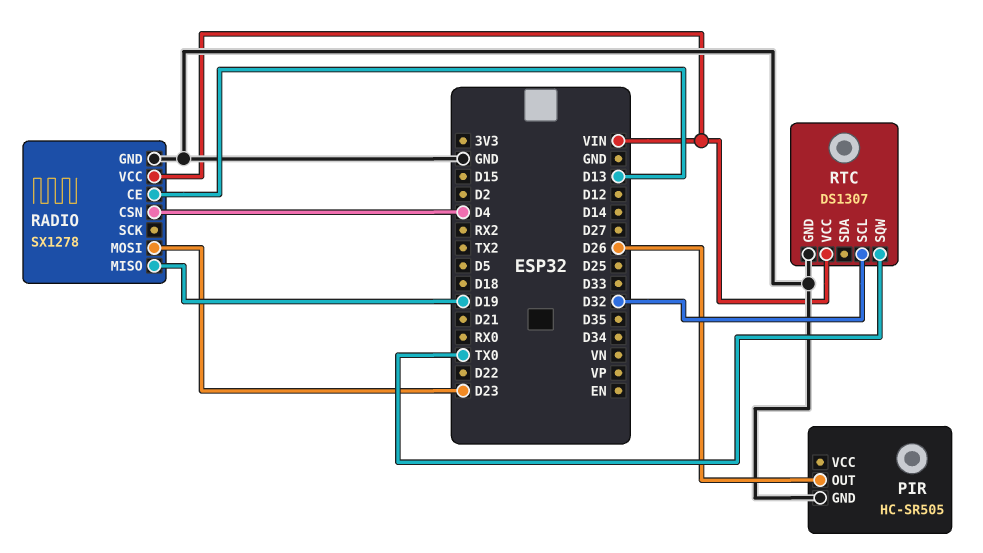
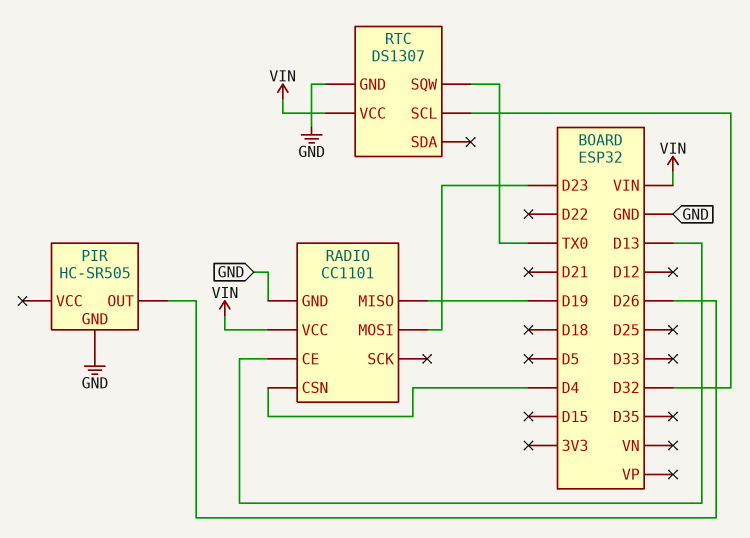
RADIO: SX1278 -> CC1101

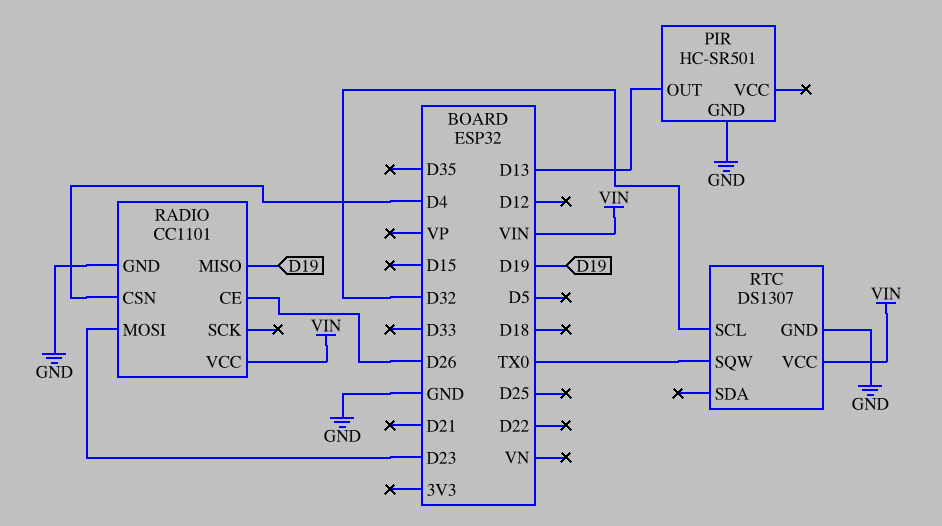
PIR: HC-SR505 -> HC-SR501
PIR pin OUT: D26 -> D13
RADIO pin CE: D13 -> D26

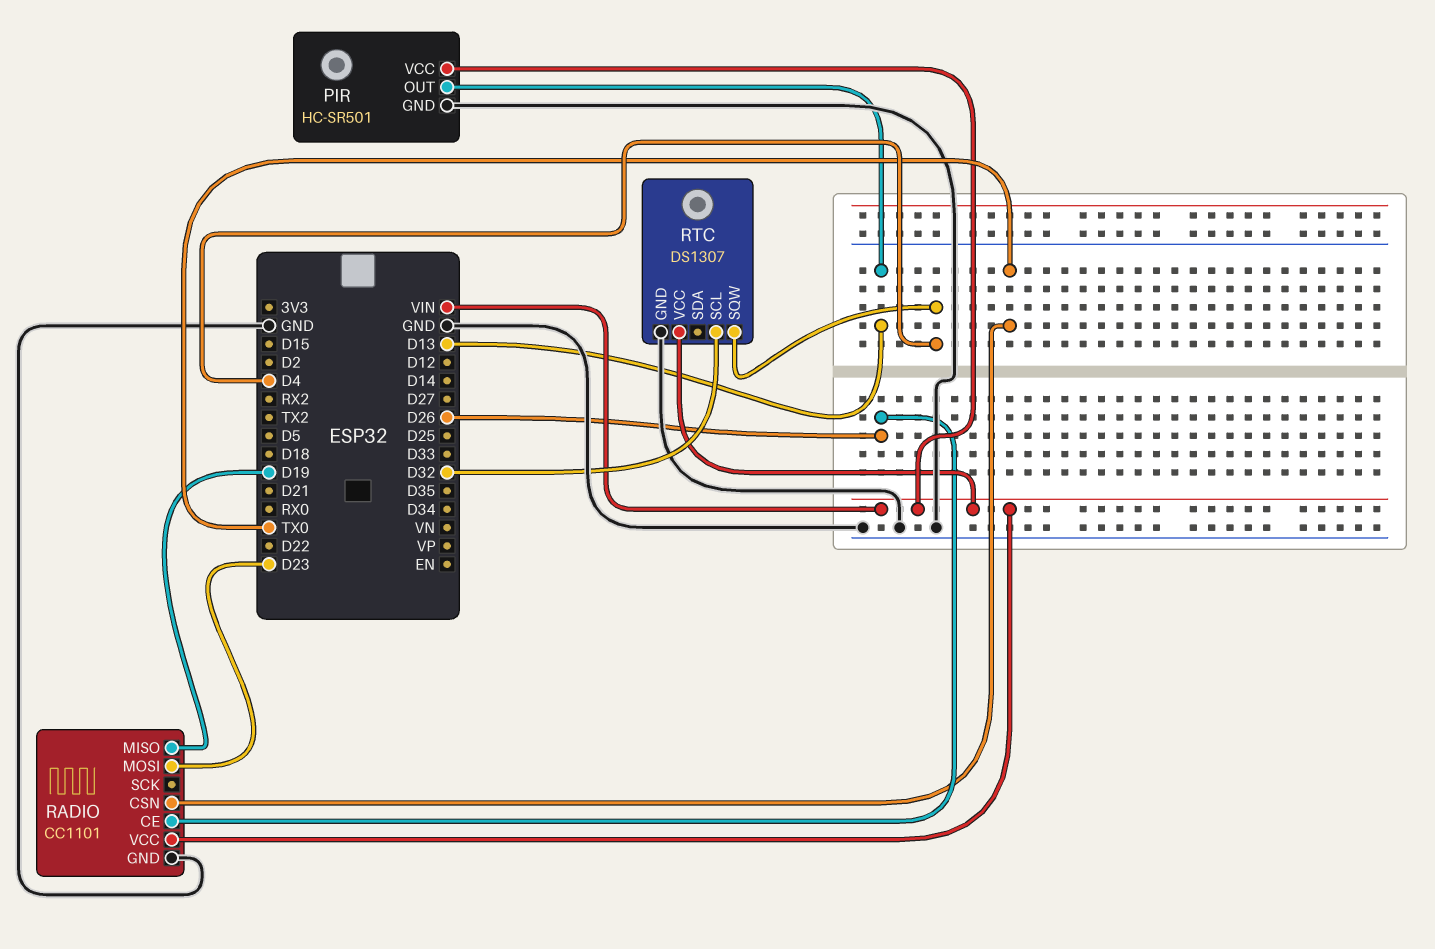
PIR pin VCC: none -> VIN
RADIO pin CSN: D4 -> TX0
RTC pin SQW: TX0 -> D4

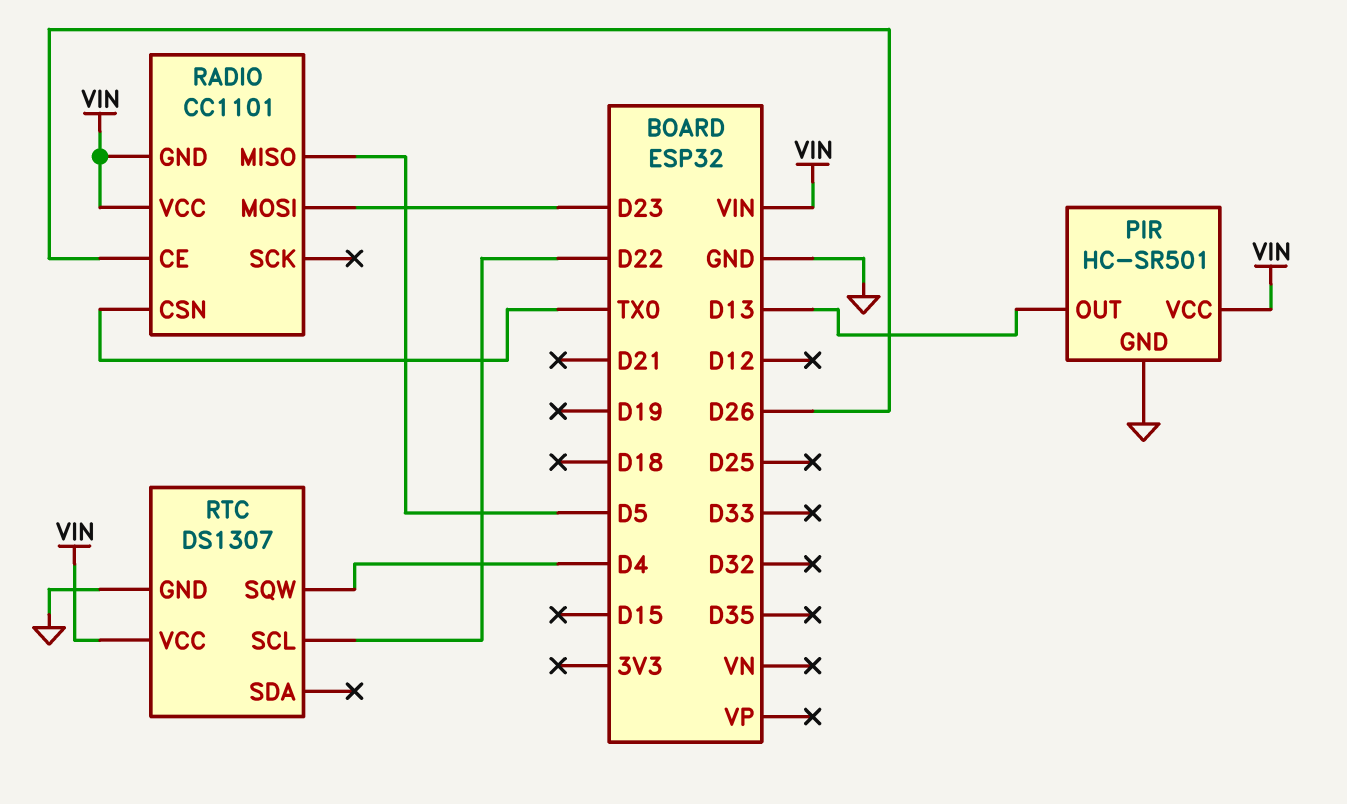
RADIO pin GND: GND -> VIN
RADIO pin MISO: D19 -> D5
RTC pin SCL: D32 -> D22

